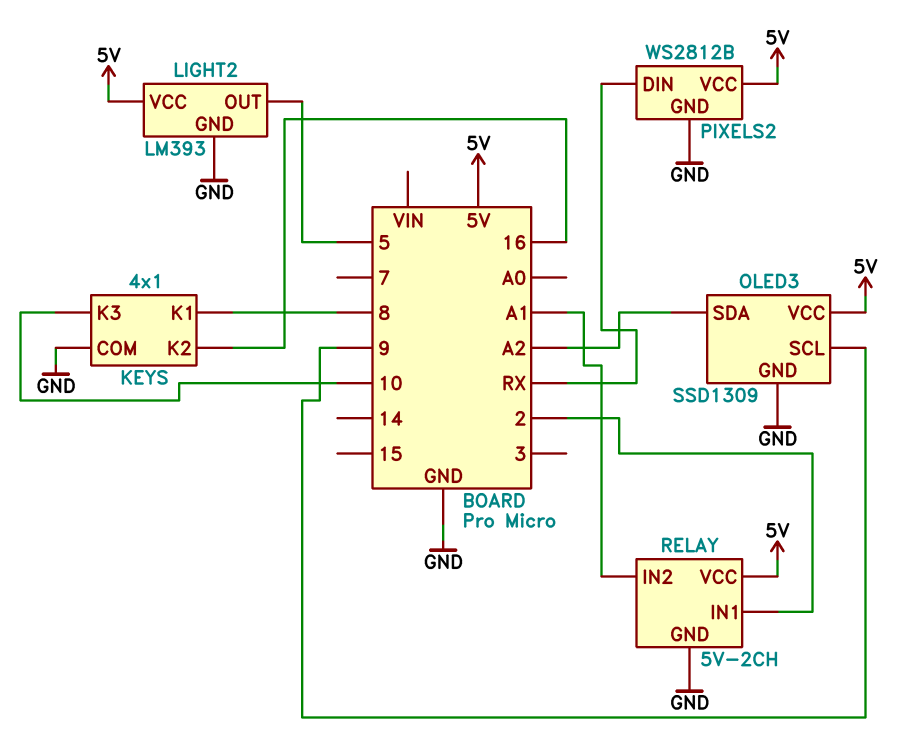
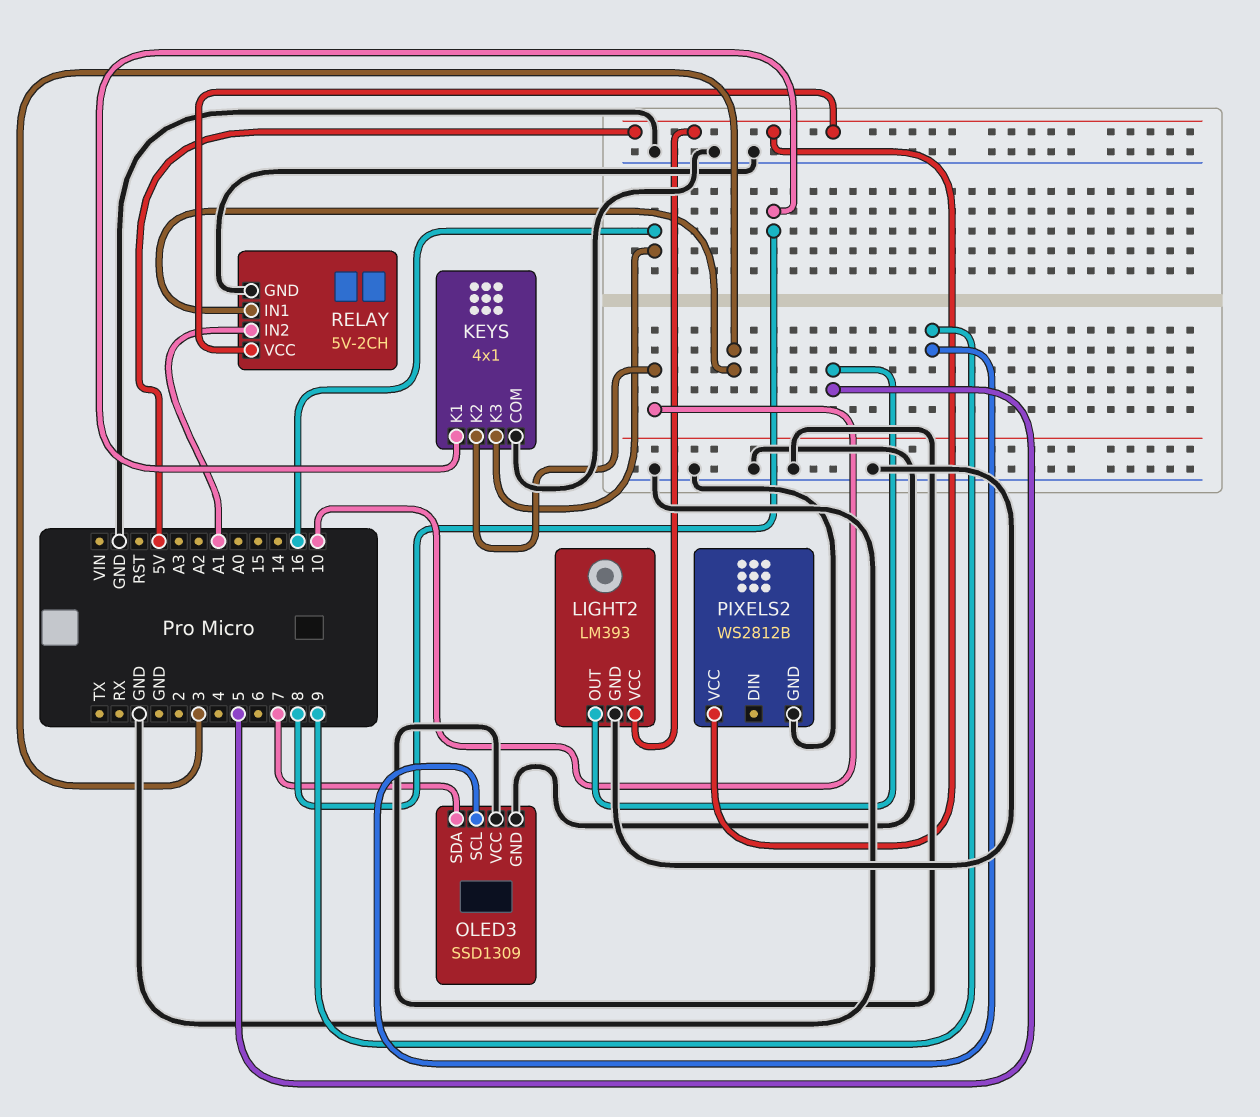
KEYS pin K2: 16 -> 10
KEYS pin K3: 10 -> 16
OLED3 pin SDA: A2 -> 7
OLED3 pin VCC: 5V -> GND
PIXELS2 pin DIN: RX -> none
RELAY pin IN1: 2 -> 3

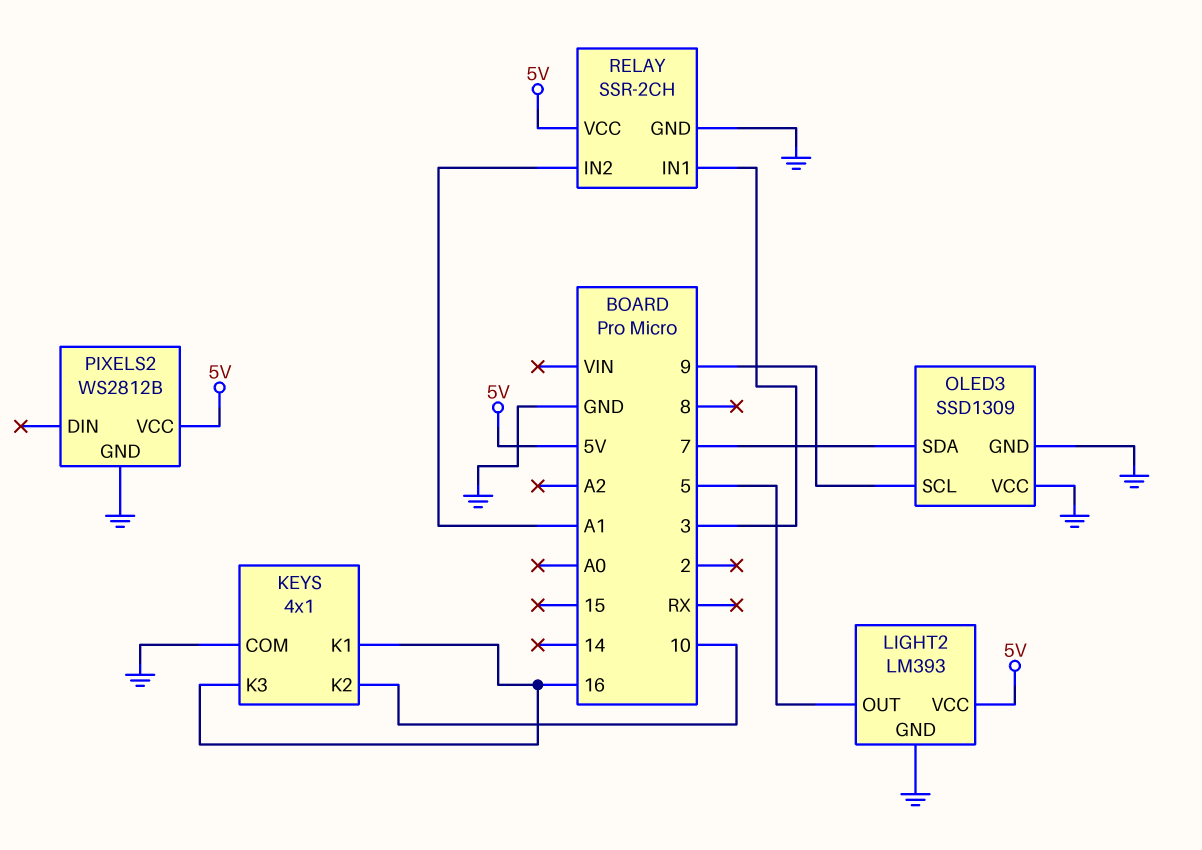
KEYS pin K1: 8 -> 16
RELAY: 5V-2CH -> SSR-2CH

